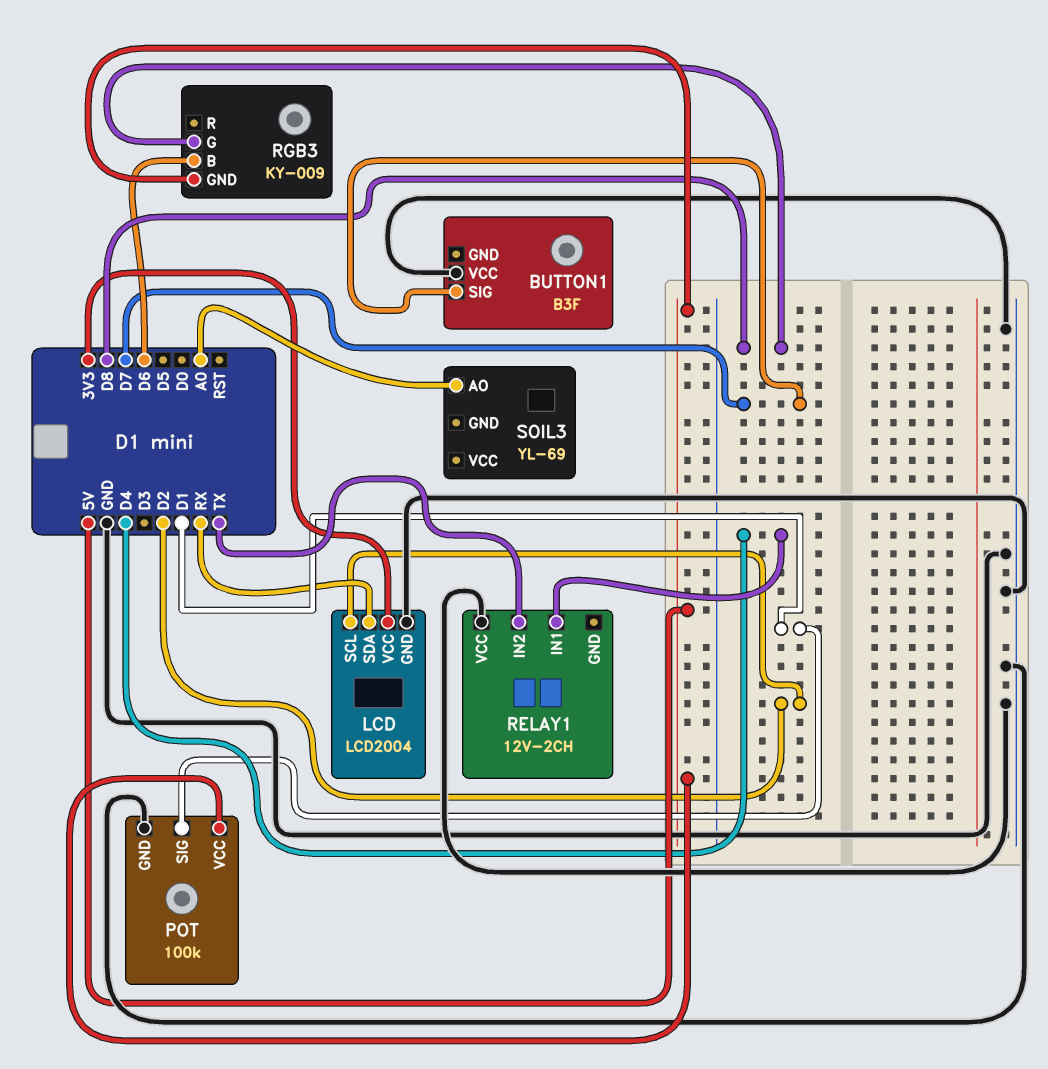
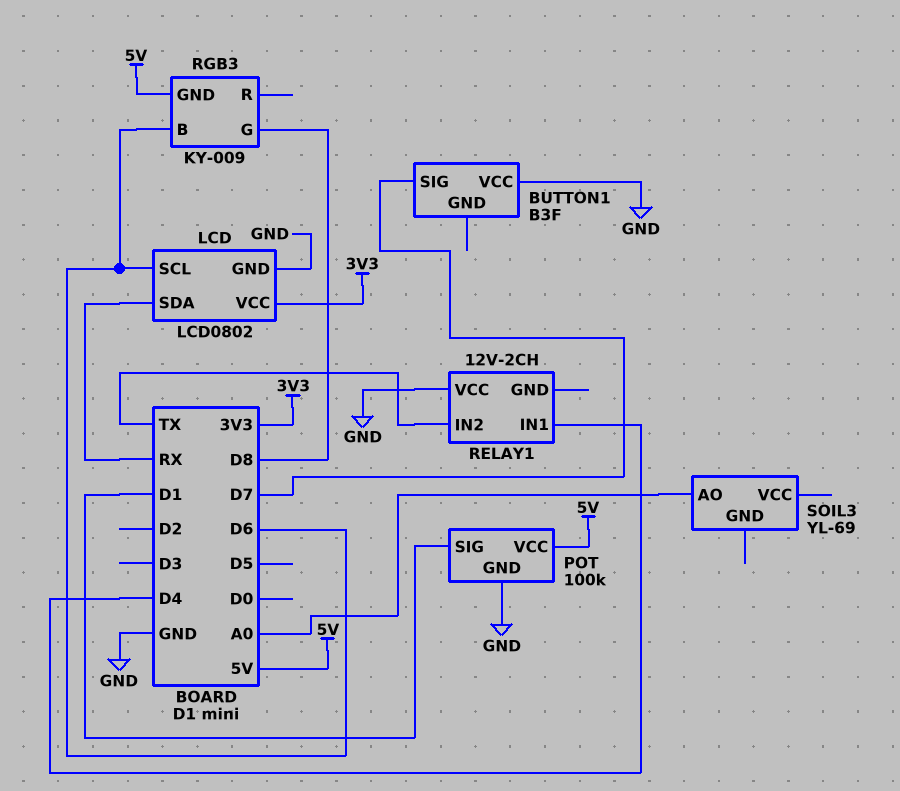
LCD: LCD2004 -> LCD0802
LCD pin SCL: D2 -> D6

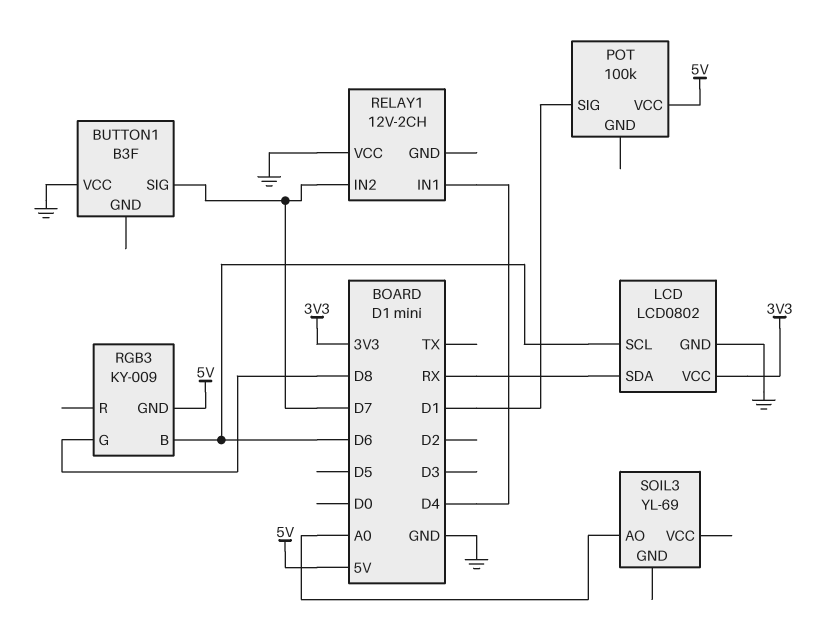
POT pin GND: GND -> none
RELAY1 pin IN2: TX -> D7

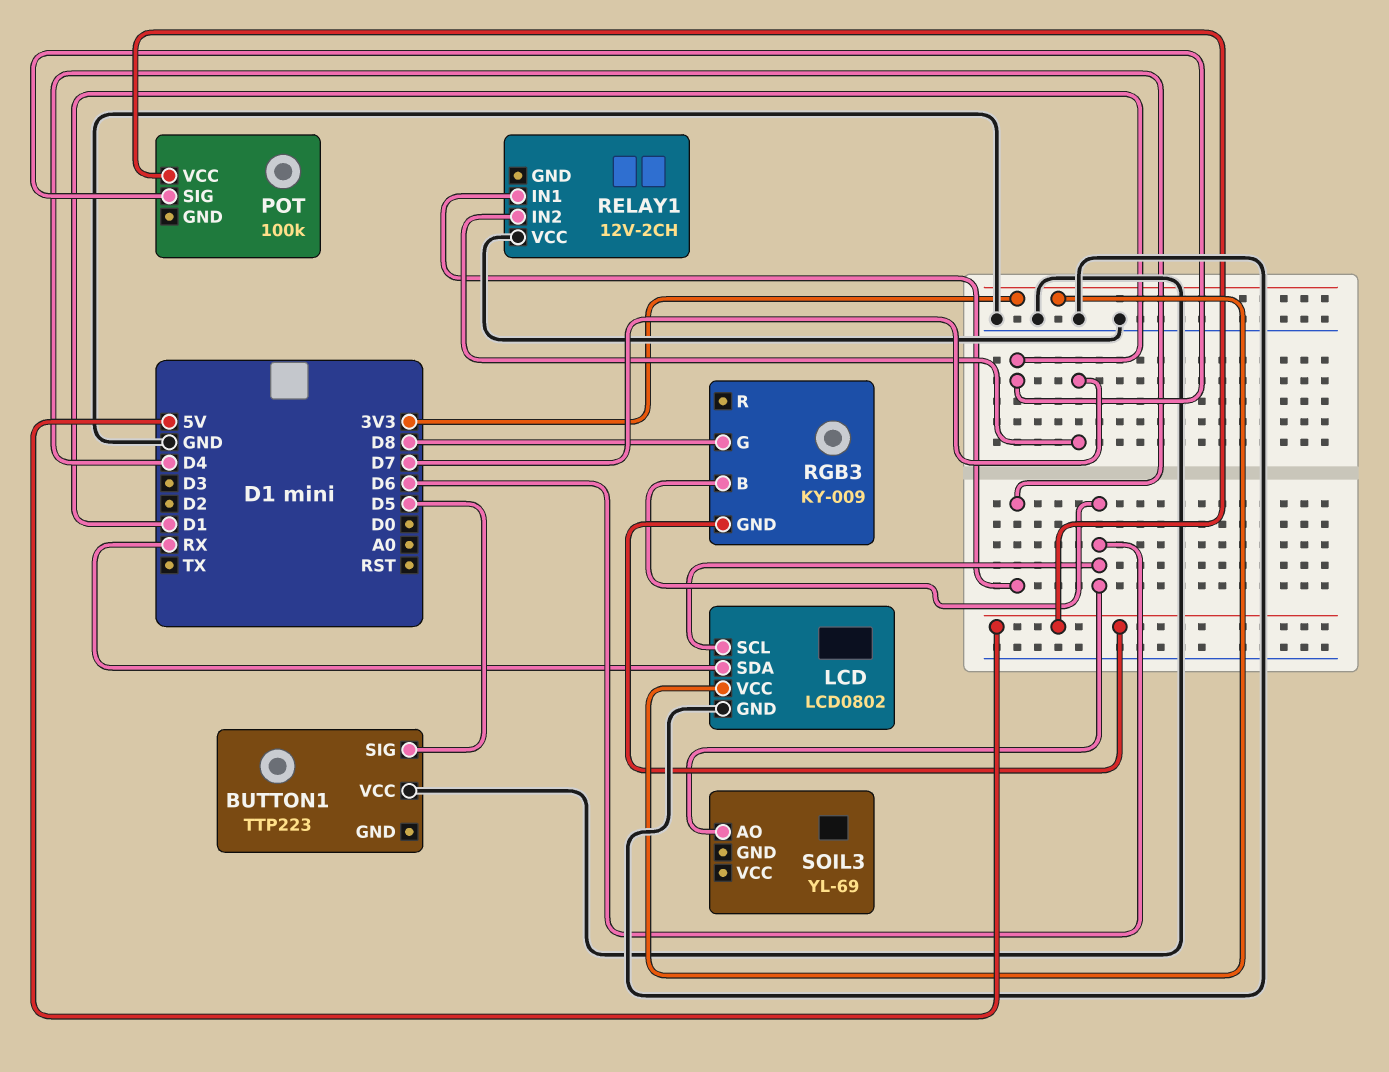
BUTTON1: B3F -> TTP223
BUTTON1 pin SIG: D7 -> D5
SOIL3 pin AO: A0 -> D6

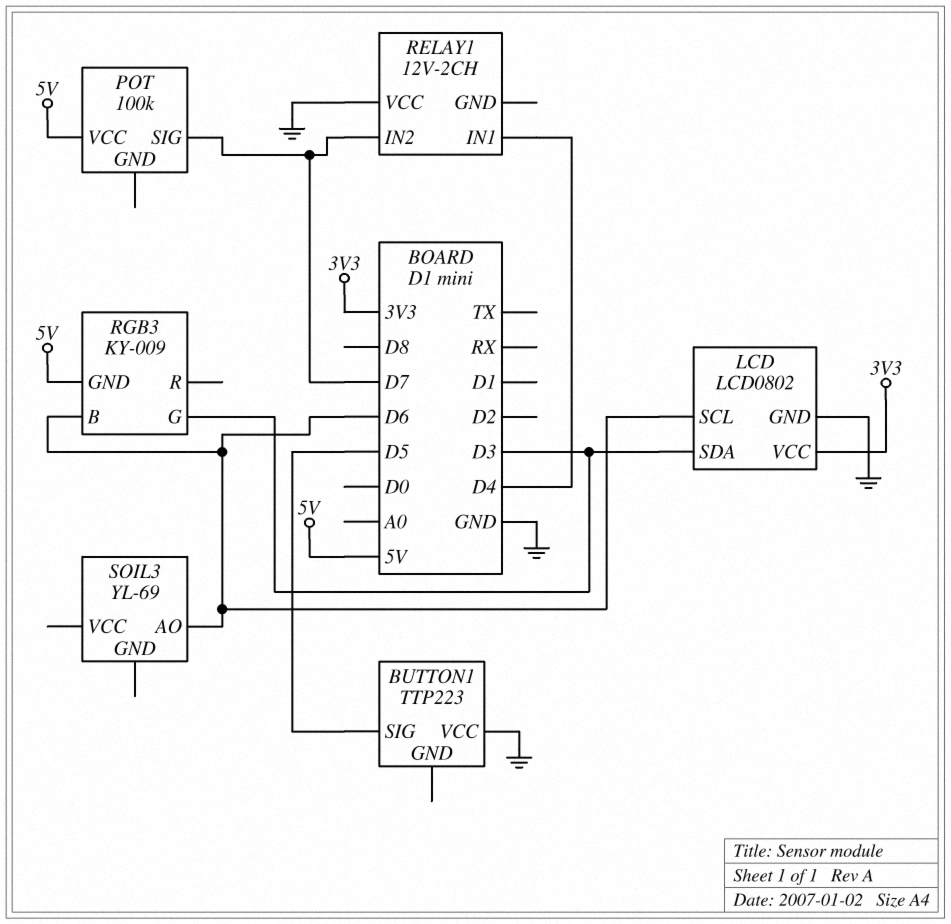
LCD pin SDA: RX -> D3
POT pin SIG: D1 -> D7
RGB3 pin G: D8 -> D3

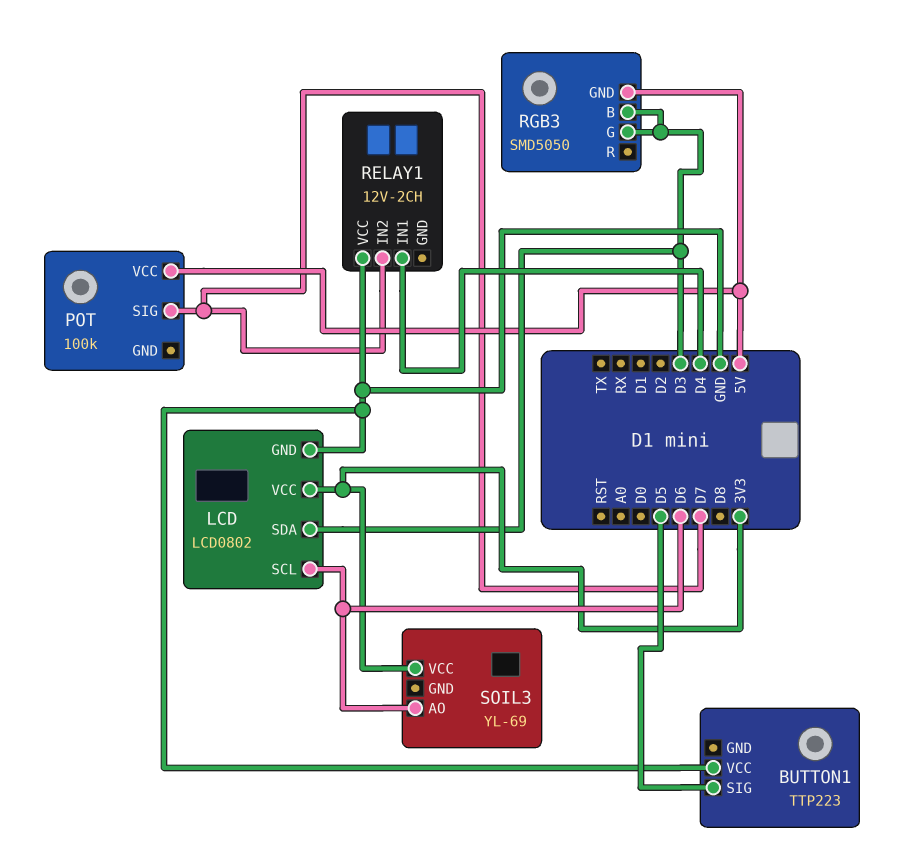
RGB3: KY-009 -> SMD5050
RGB3 pin B: D6 -> D3
SOIL3 pin VCC: none -> 3V3

